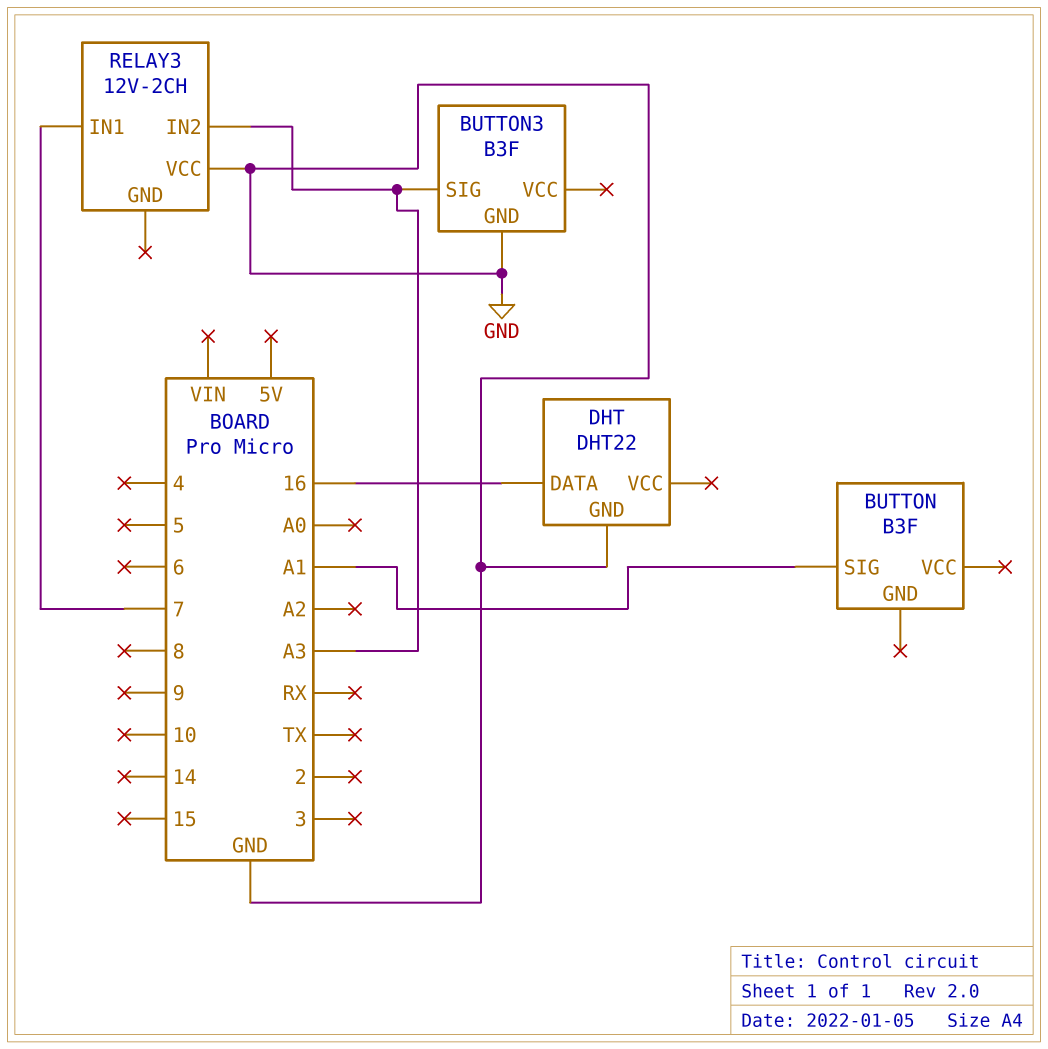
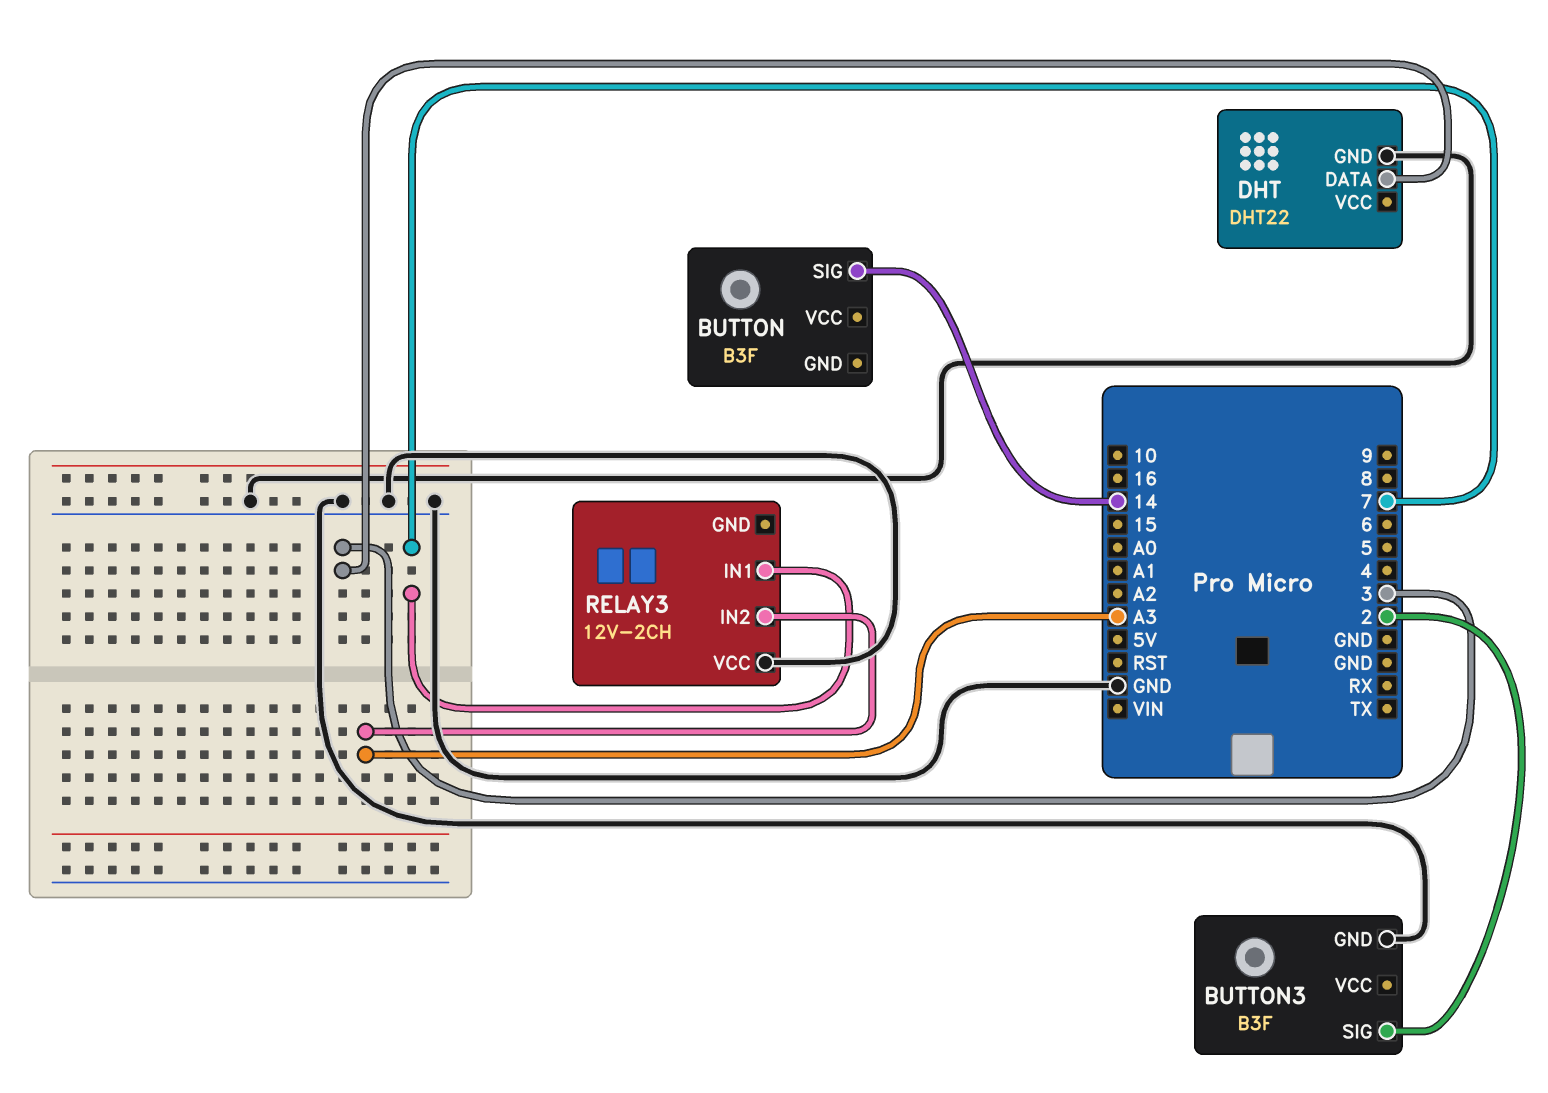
BUTTON pin SIG: A1 -> 14
BUTTON3 pin SIG: A3 -> 2
DHT pin DATA: 16 -> 3

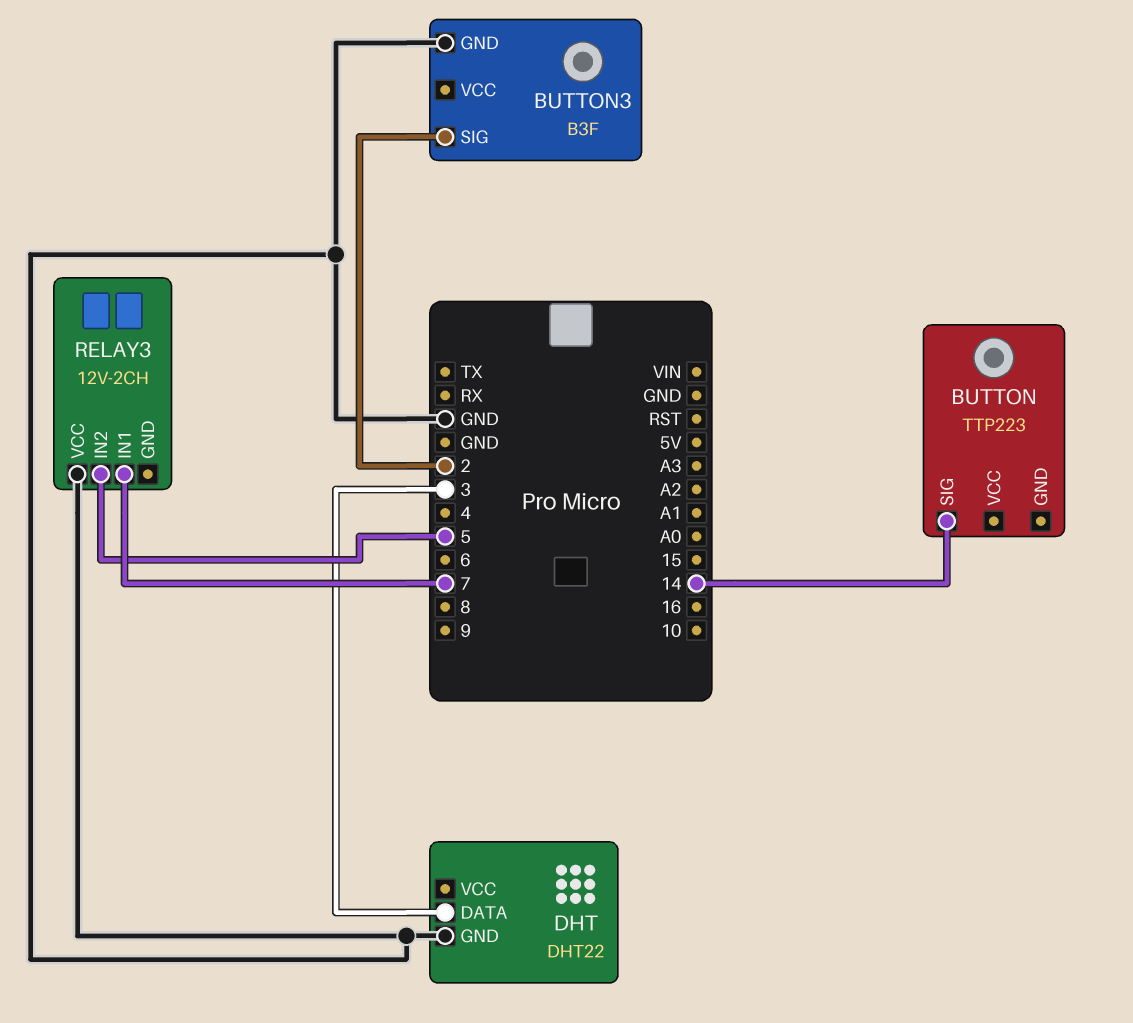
BUTTON: B3F -> TTP223
RELAY3 pin IN2: A3 -> 5

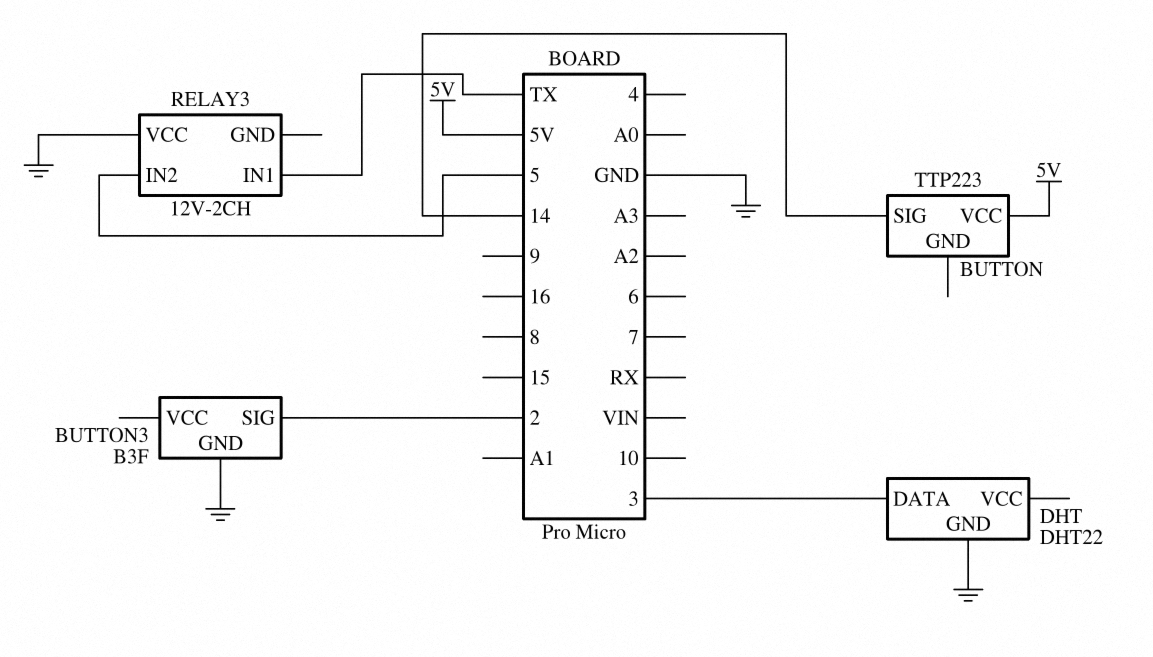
BUTTON pin VCC: none -> 5V
RELAY3 pin IN1: 7 -> TX

